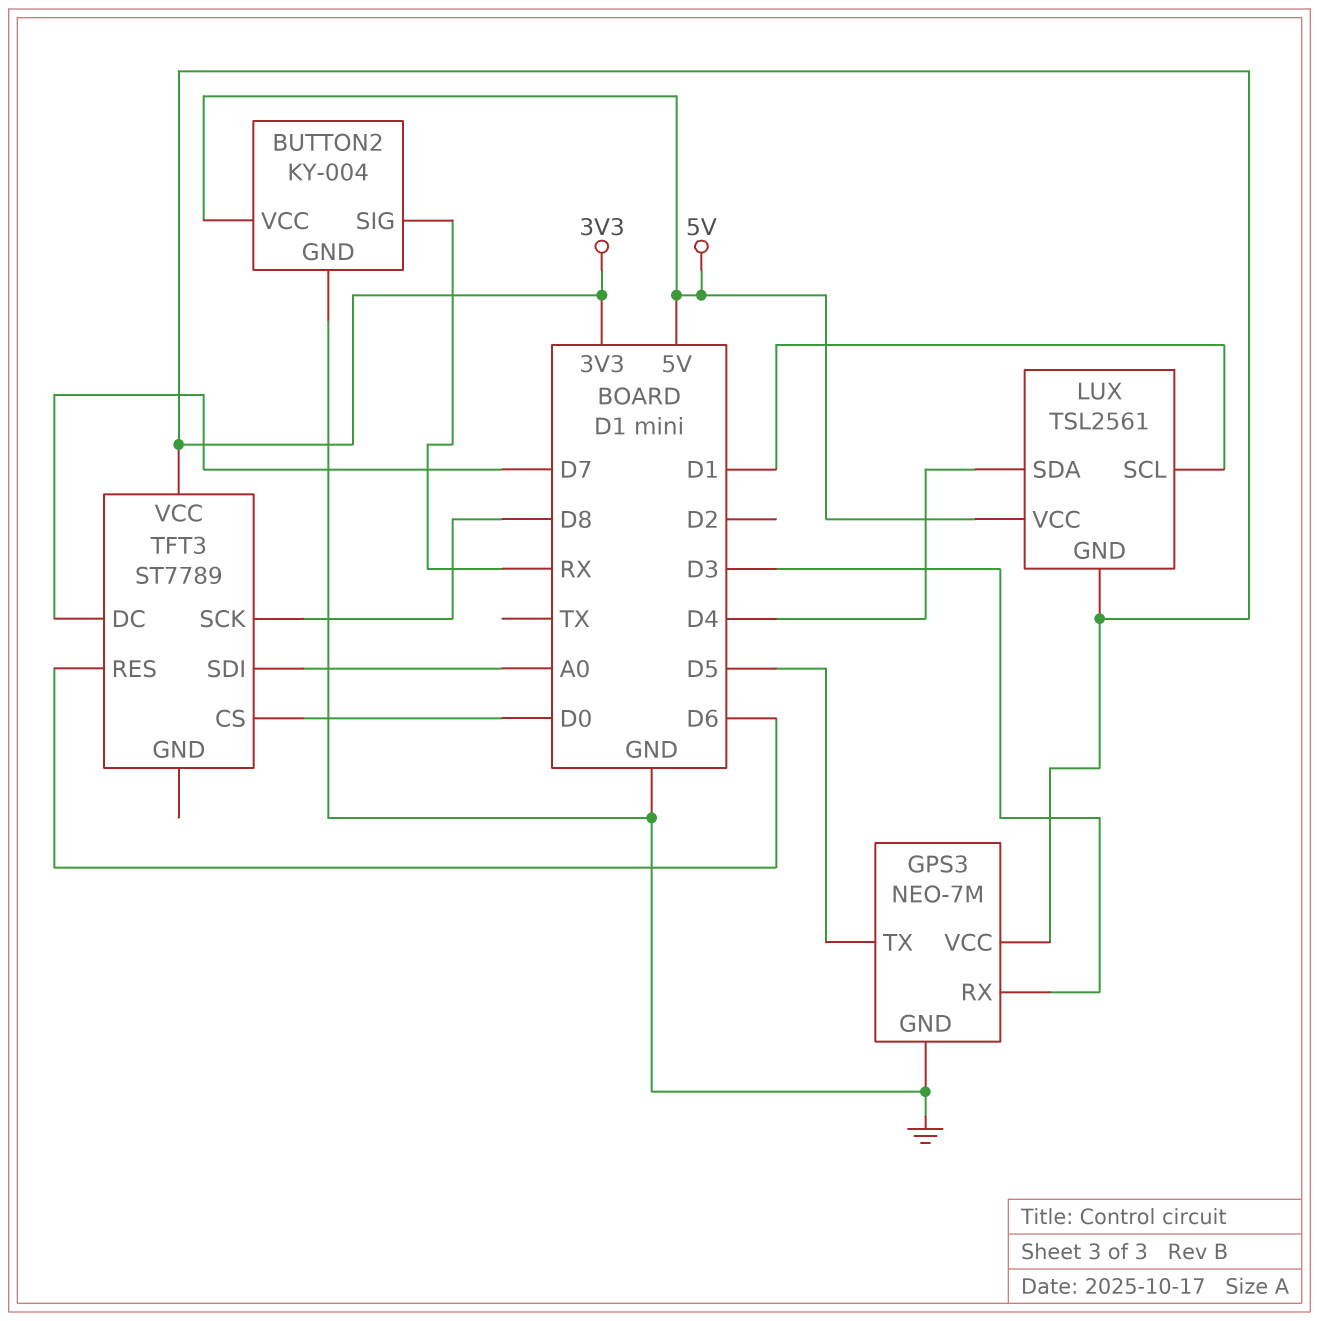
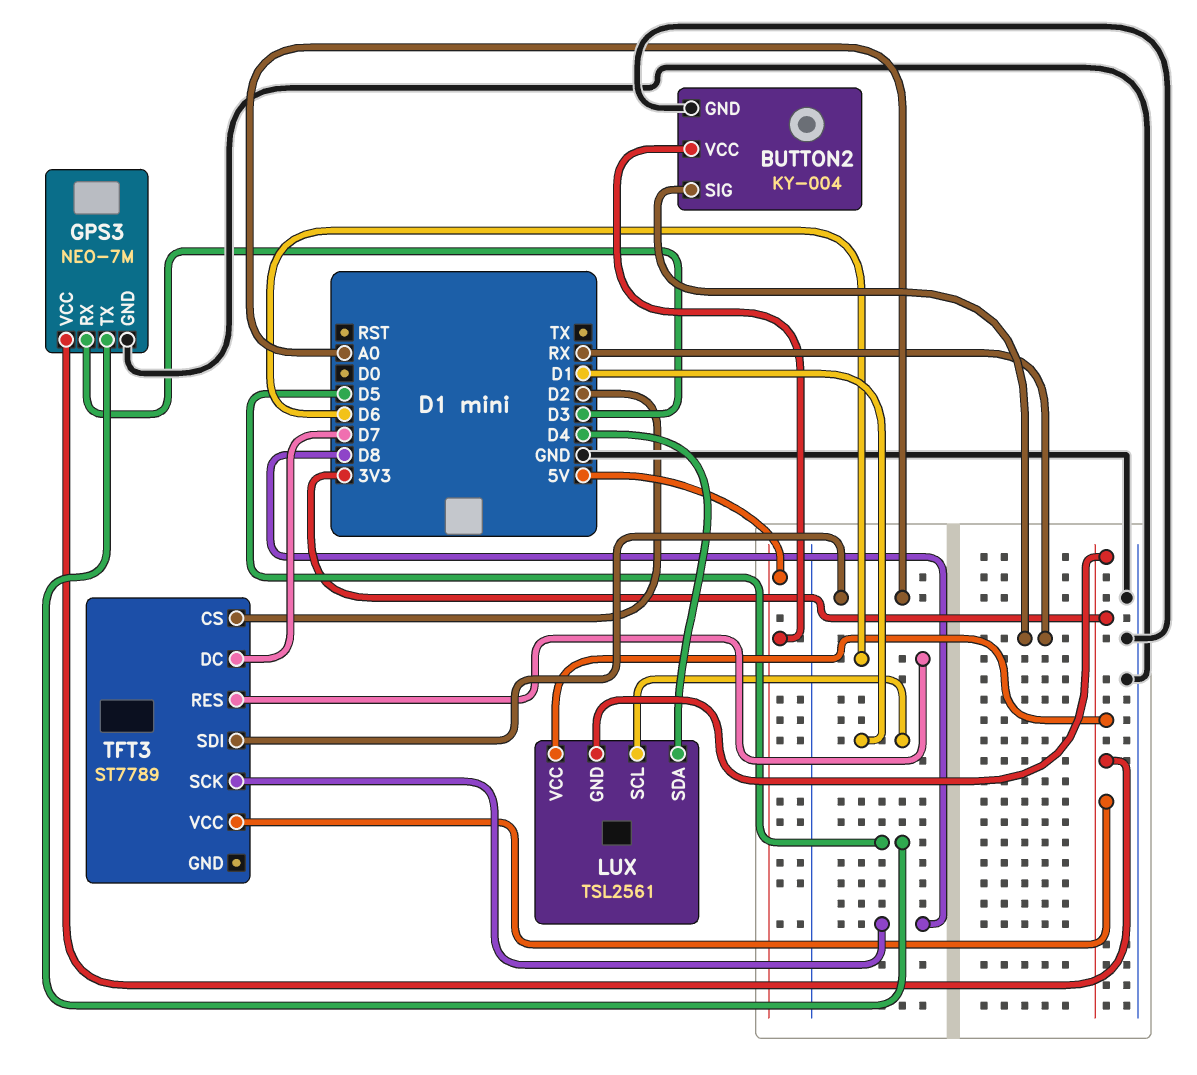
LUX pin VCC: 5V -> 3V3
TFT3 pin CS: D0 -> D2

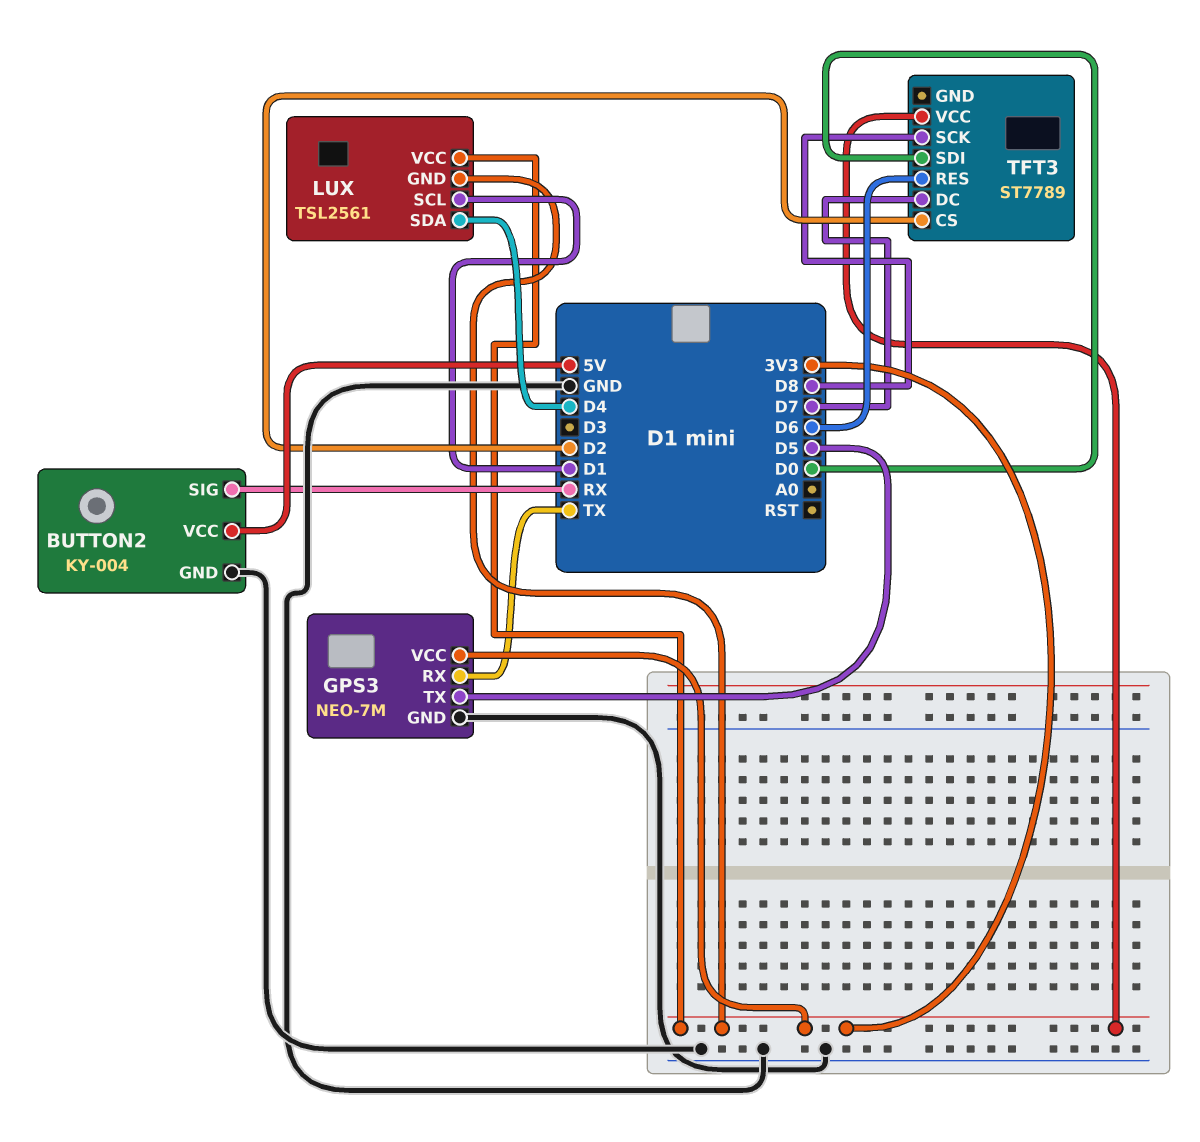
GPS3 pin RX: D3 -> TX
TFT3 pin SDI: A0 -> D0

